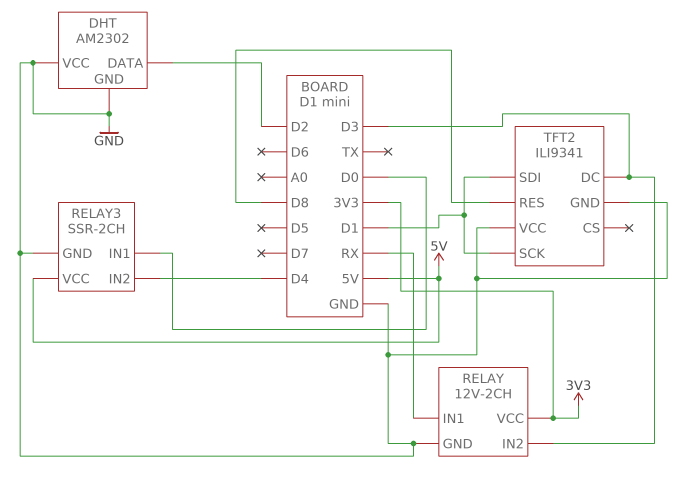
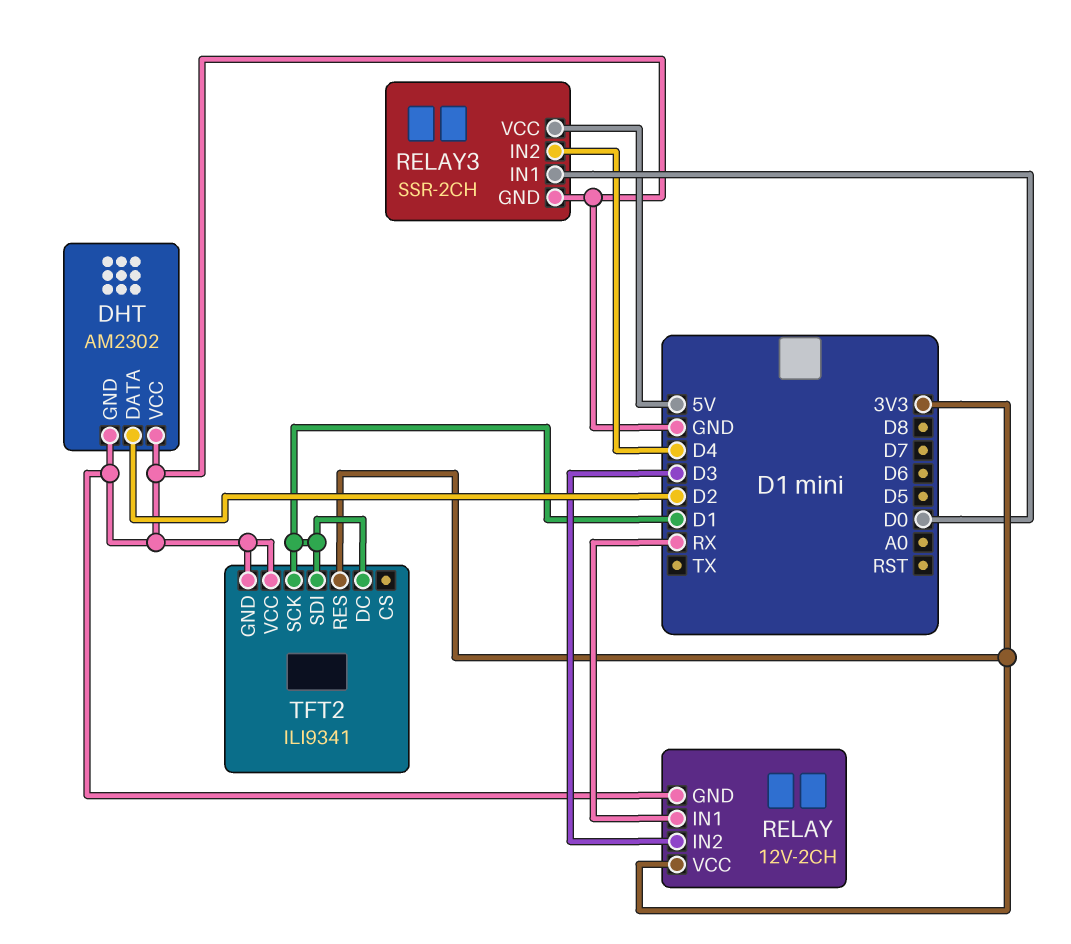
TFT2 pin DC: D3 -> D1
TFT2 pin RES: D8 -> 3V3

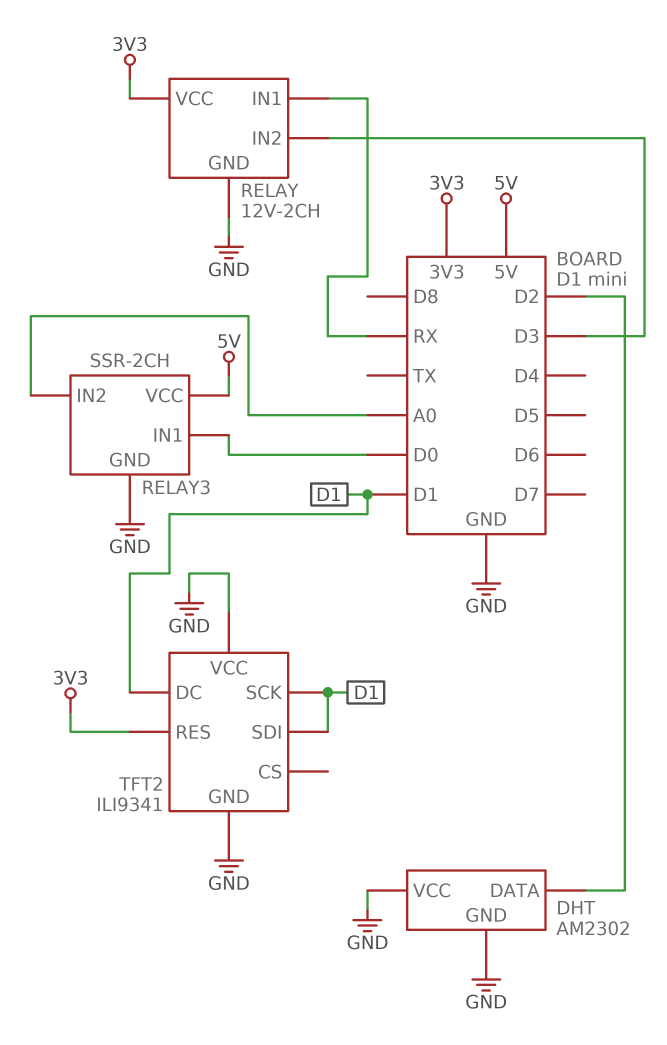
RELAY3 pin IN2: D4 -> A0

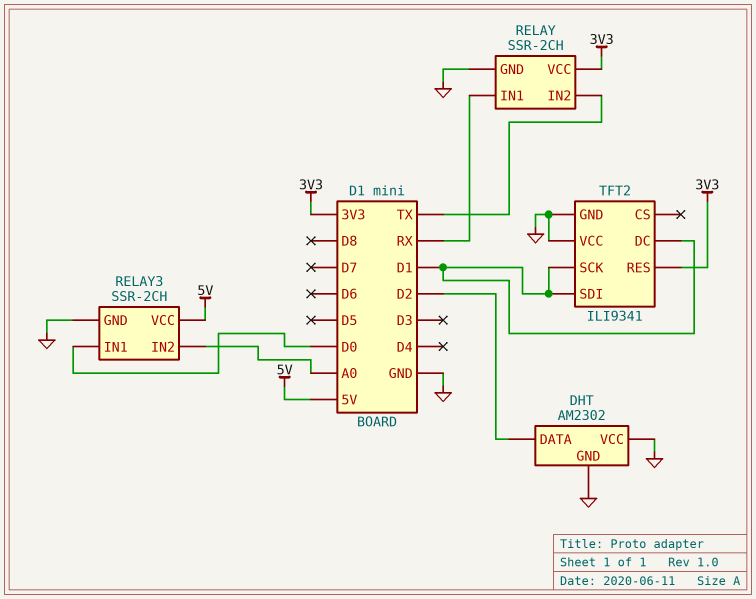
RELAY: 12V-2CH -> SSR-2CH
RELAY pin IN2: D3 -> TX

